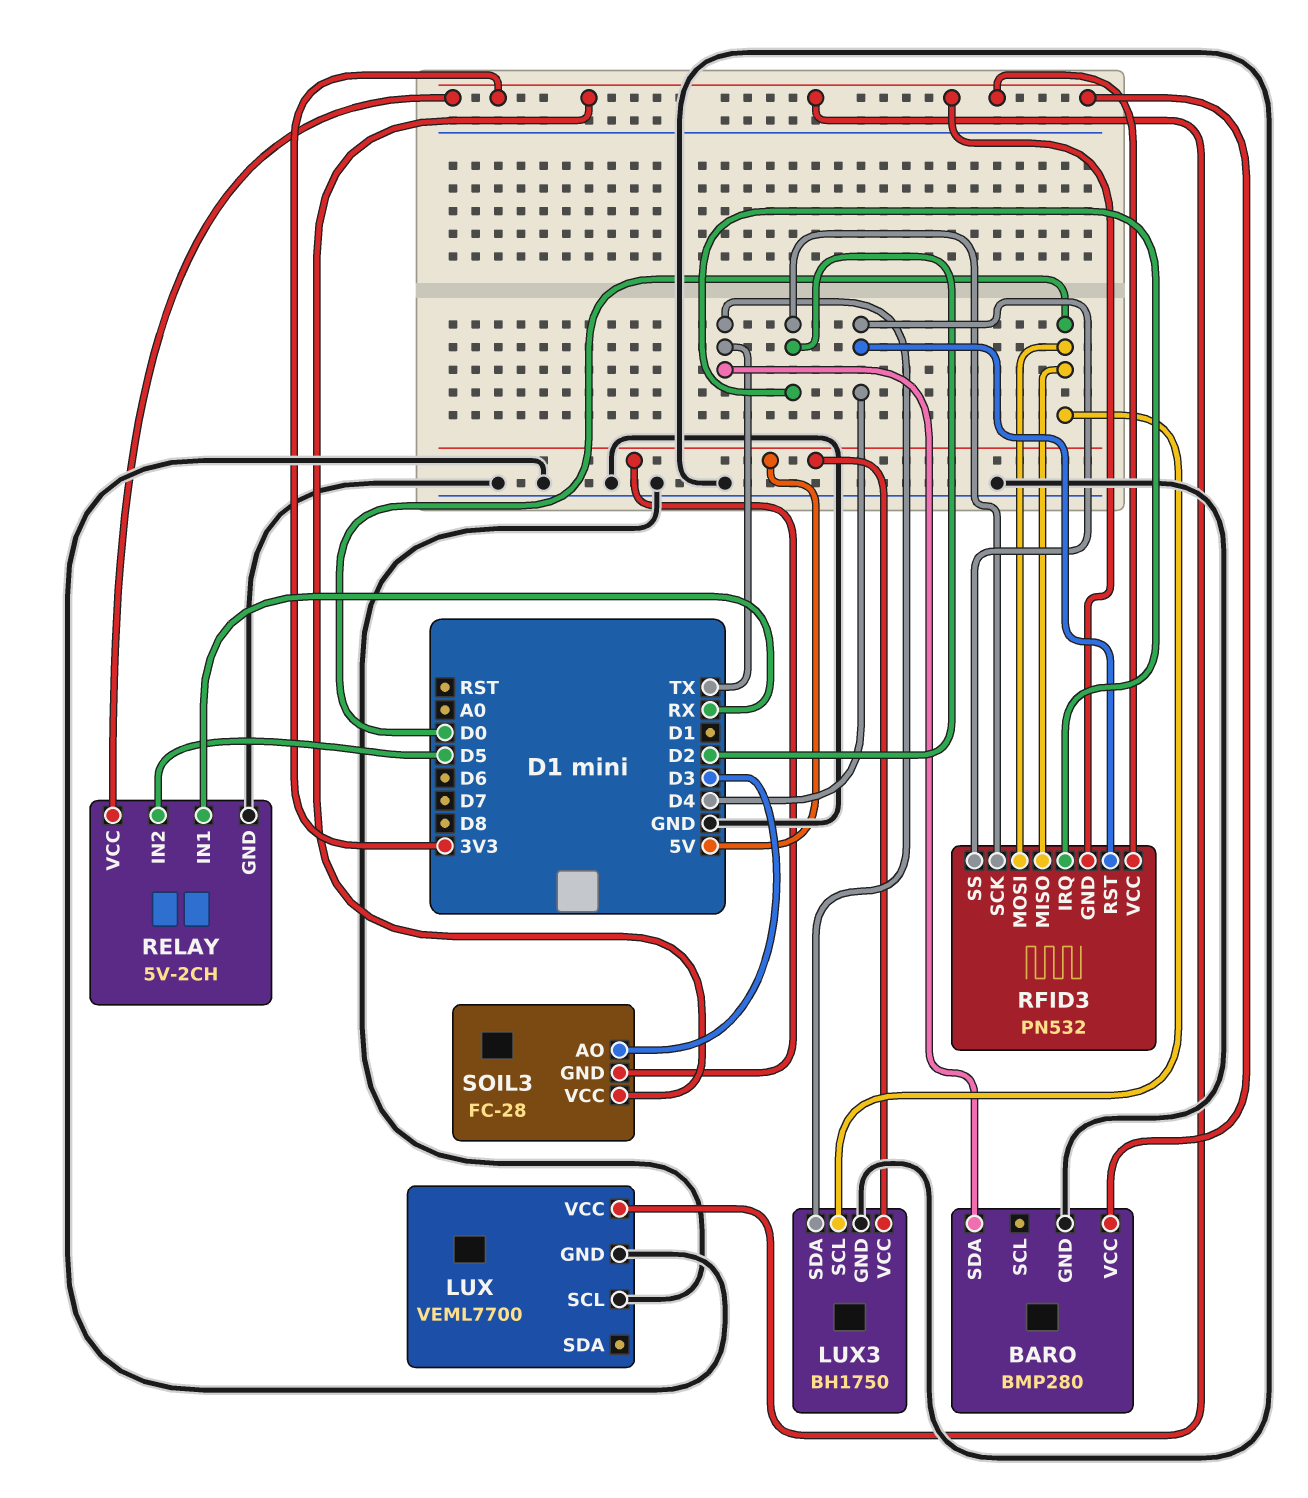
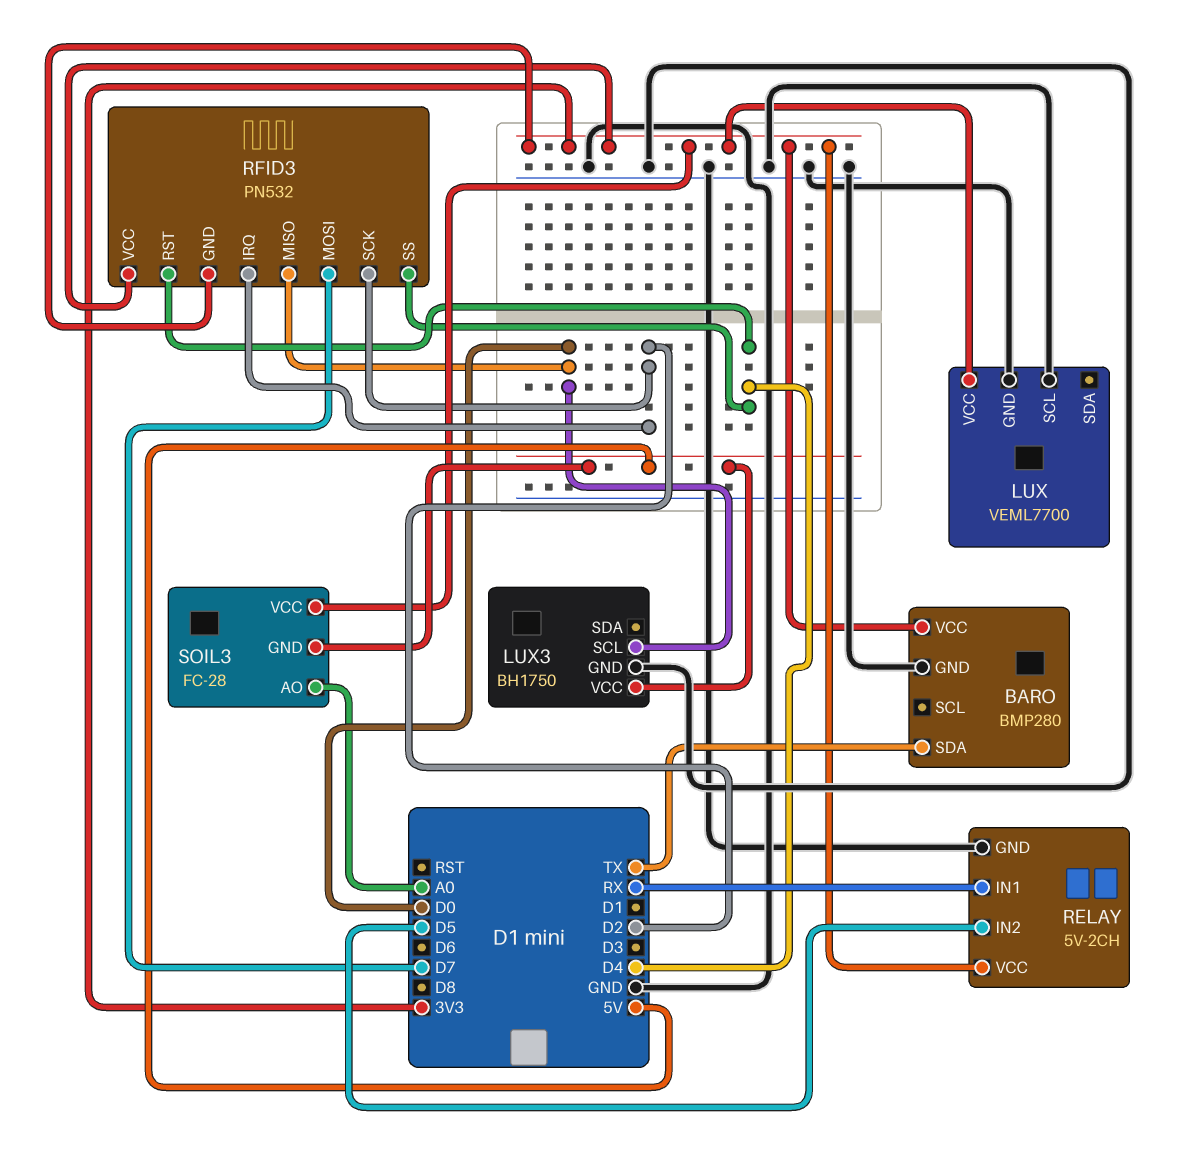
LUX3 pin SDA: TX -> none
RFID3 pin MOSI: D0 -> D7
SOIL3 pin AO: D3 -> A0

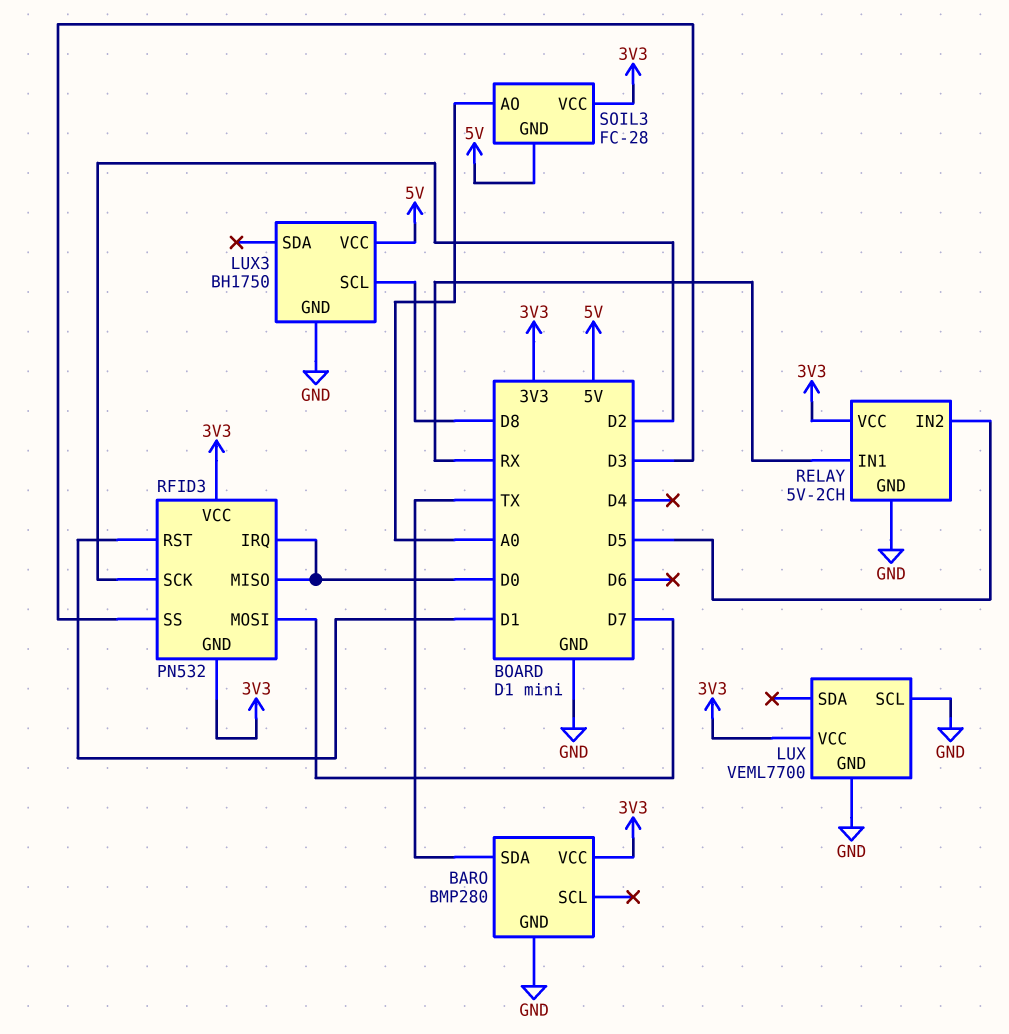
LUX3 pin SCL: D0 -> D8
RFID3 pin IRQ: D2 -> D0
RFID3 pin RST: D4 -> D1
RFID3 pin SS: D4 -> D3

